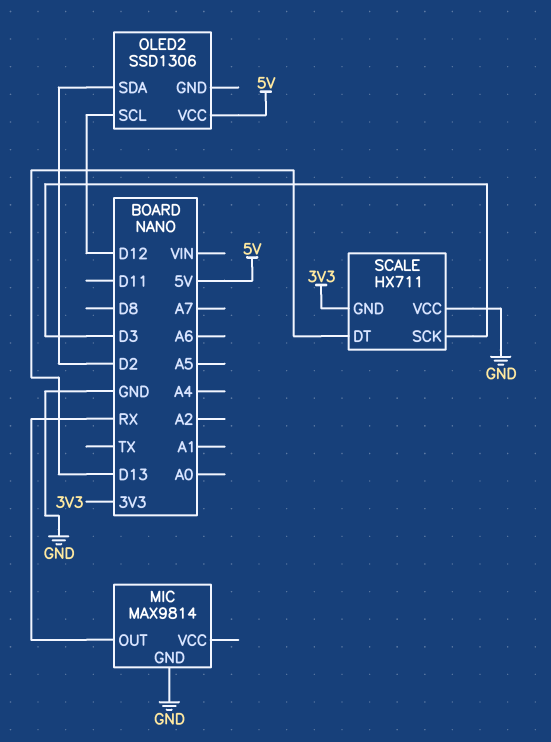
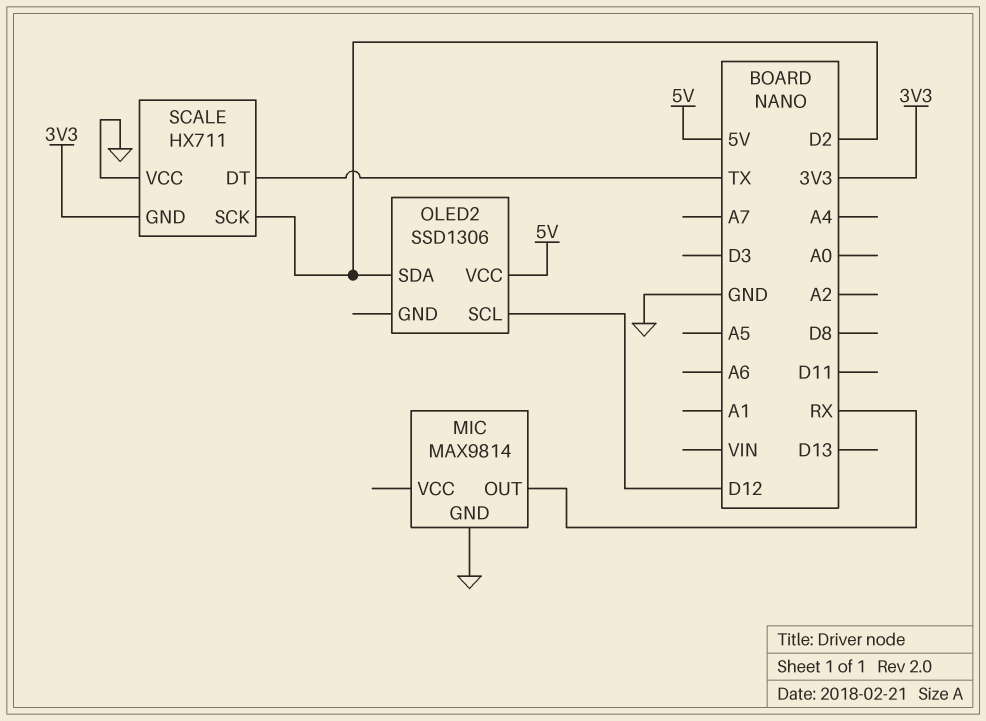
SCALE pin DT: D13 -> TX
SCALE pin SCK: D3 -> D2

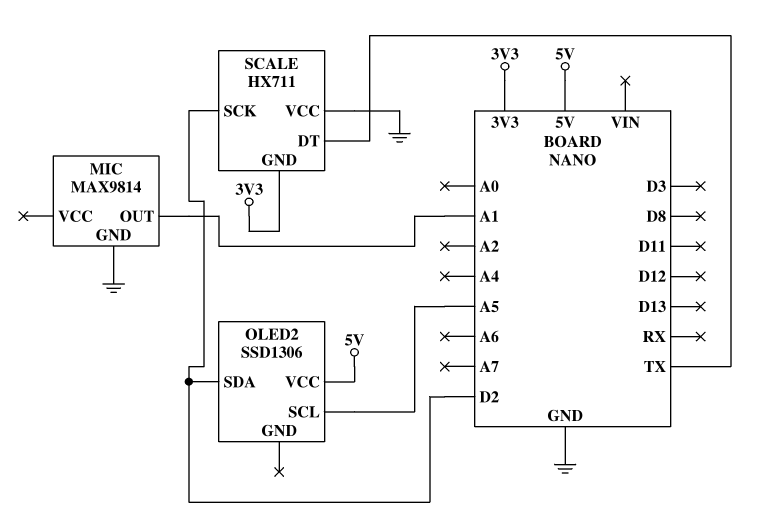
MIC pin OUT: RX -> A1
OLED2 pin SCL: D12 -> A5

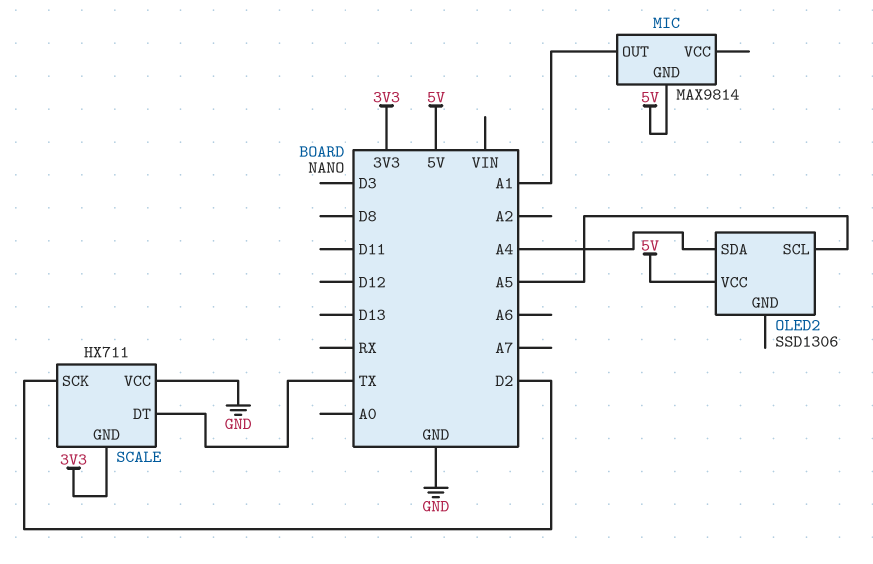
MIC pin GND: GND -> 5V
OLED2 pin SDA: D2 -> A4

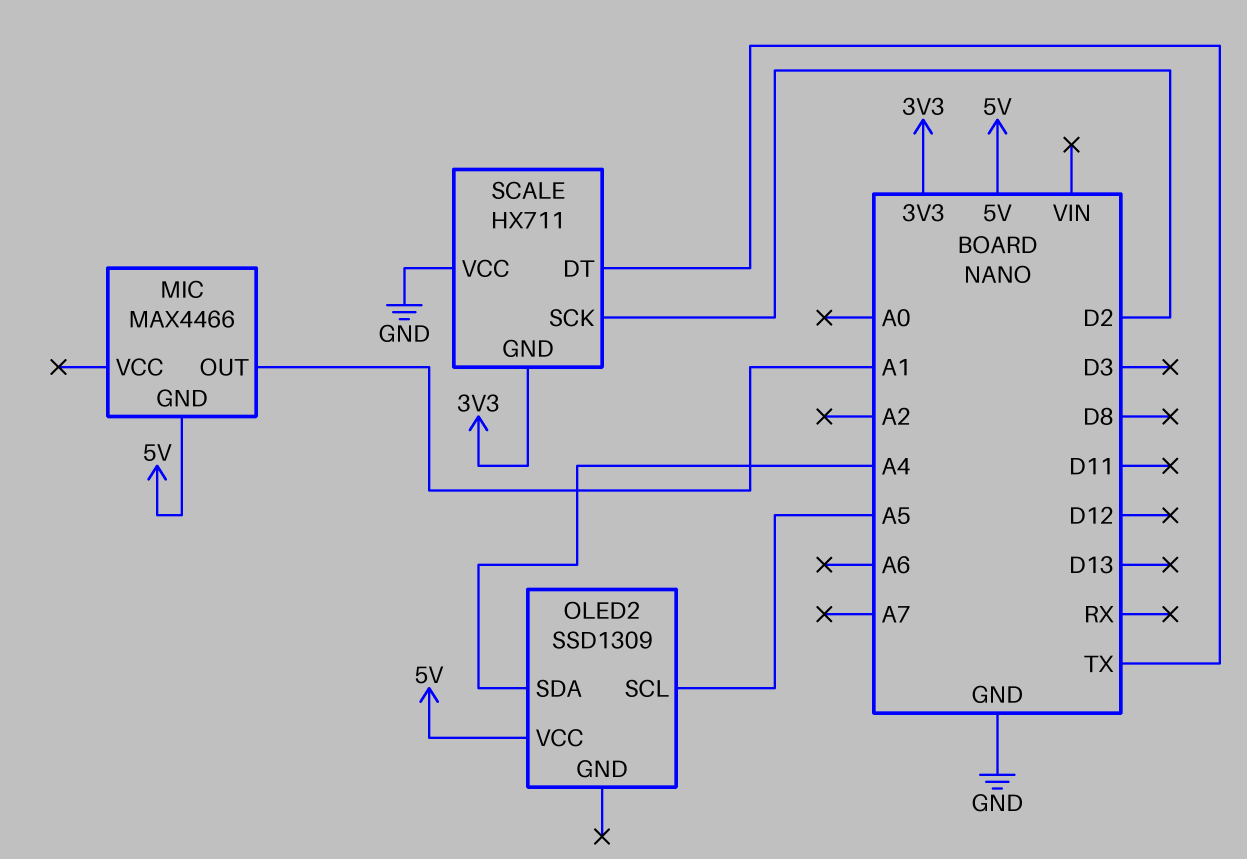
MIC: MAX9814 -> MAX4466
OLED2: SSD1306 -> SSD1309

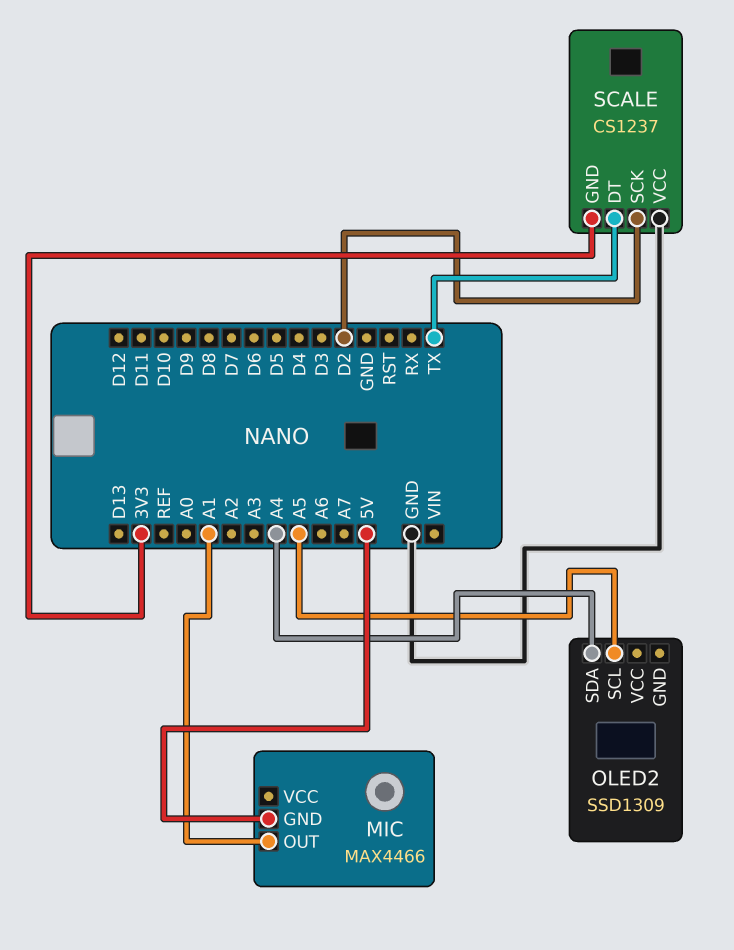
OLED2 pin VCC: 5V -> none
SCALE: HX711 -> CS1237

